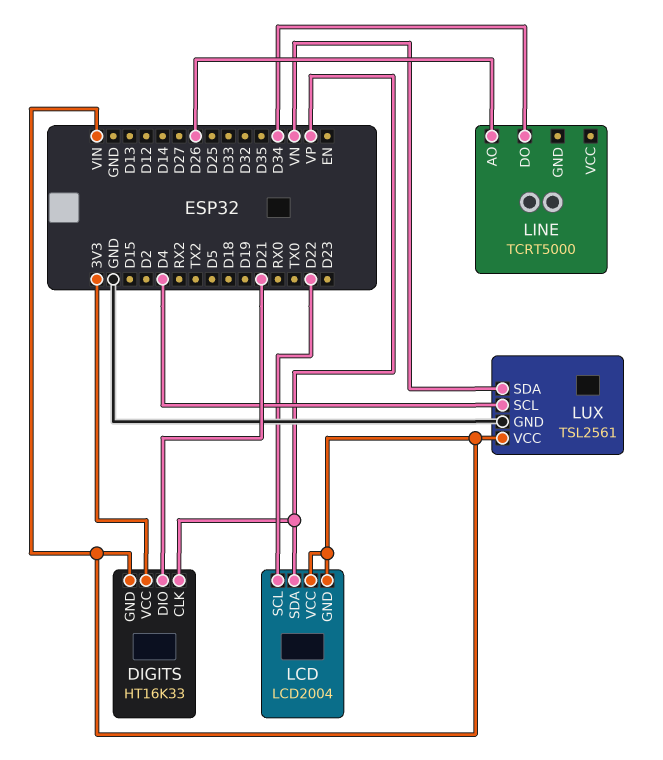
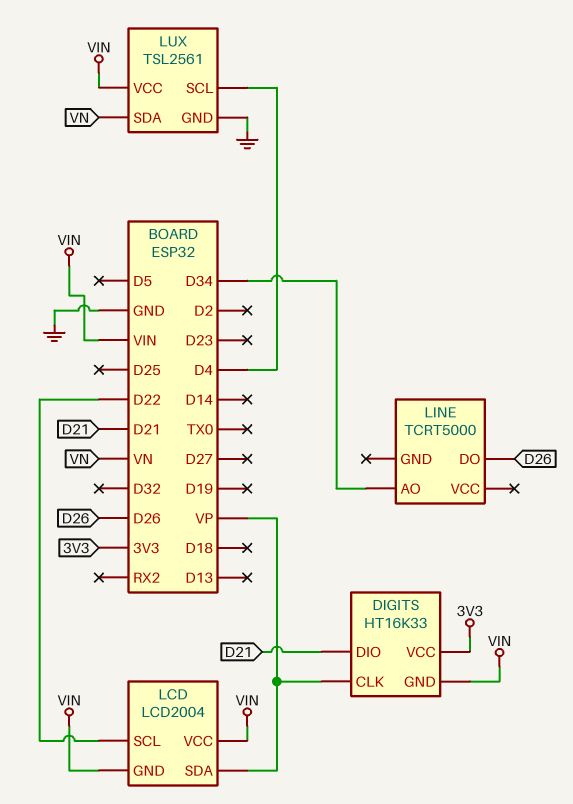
LINE pin AO: D26 -> D34
LINE pin DO: D34 -> D26

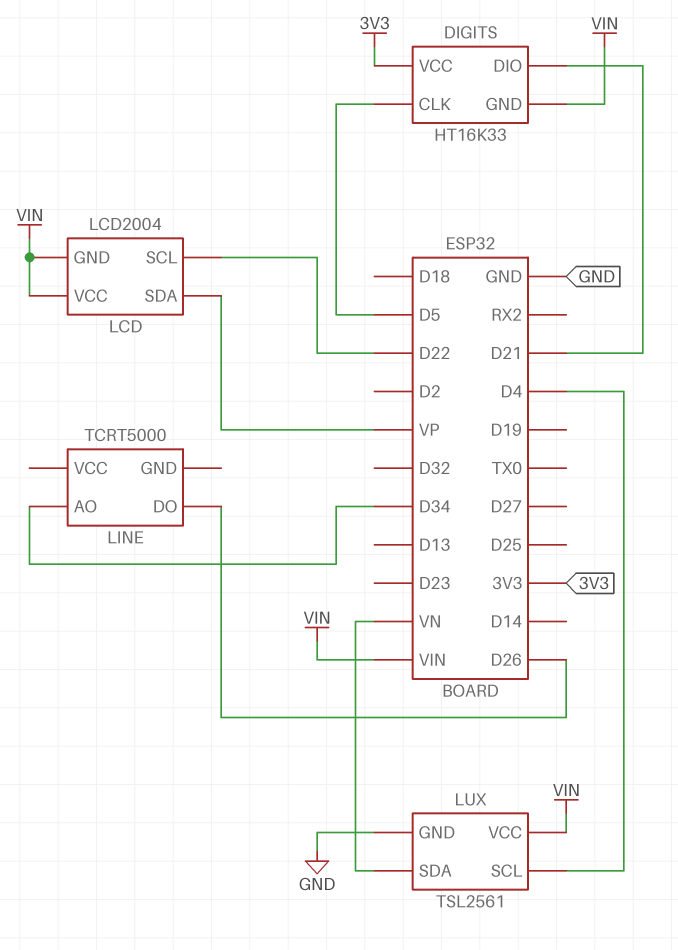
DIGITS pin CLK: VP -> D5

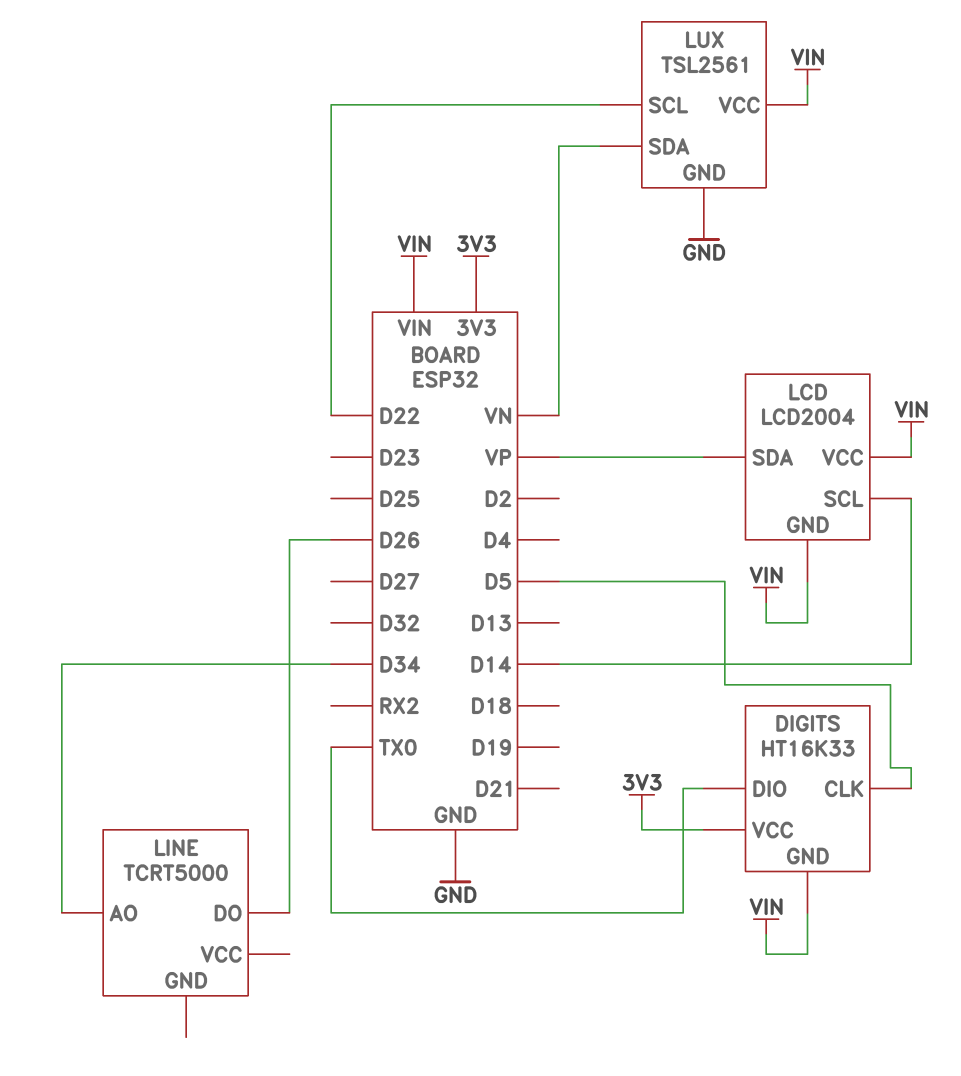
DIGITS pin DIO: D21 -> TX0
LCD pin SCL: D22 -> D14
LUX pin SCL: D4 -> D22

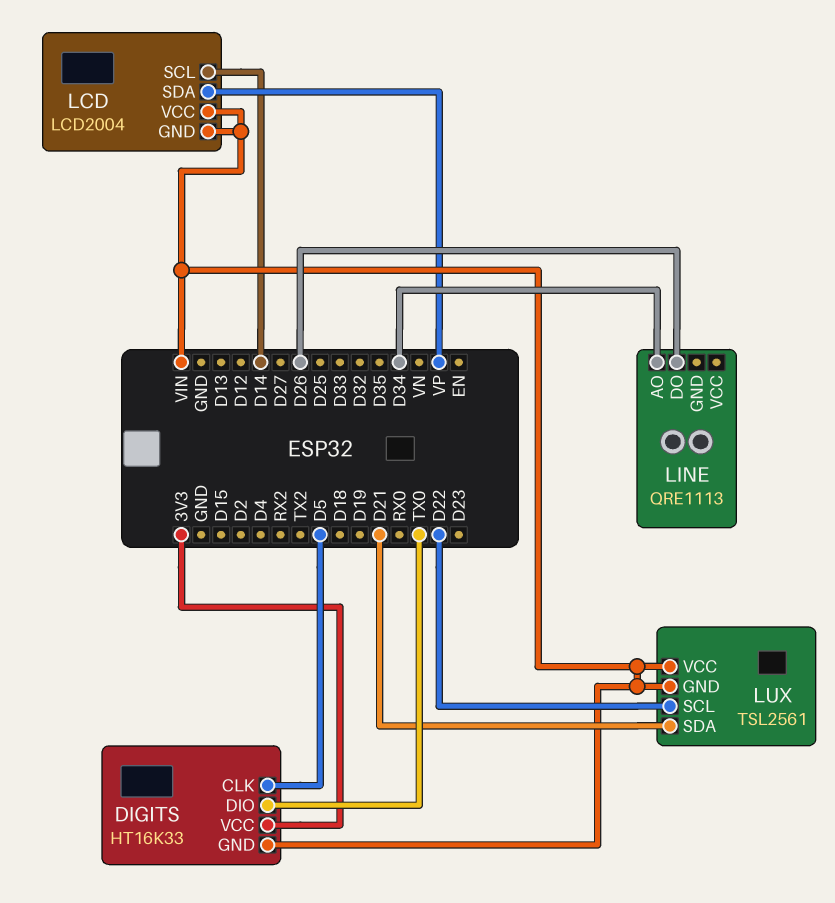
LINE: TCRT5000 -> QRE1113
LUX pin GND: GND -> VIN
LUX pin SDA: VN -> D21

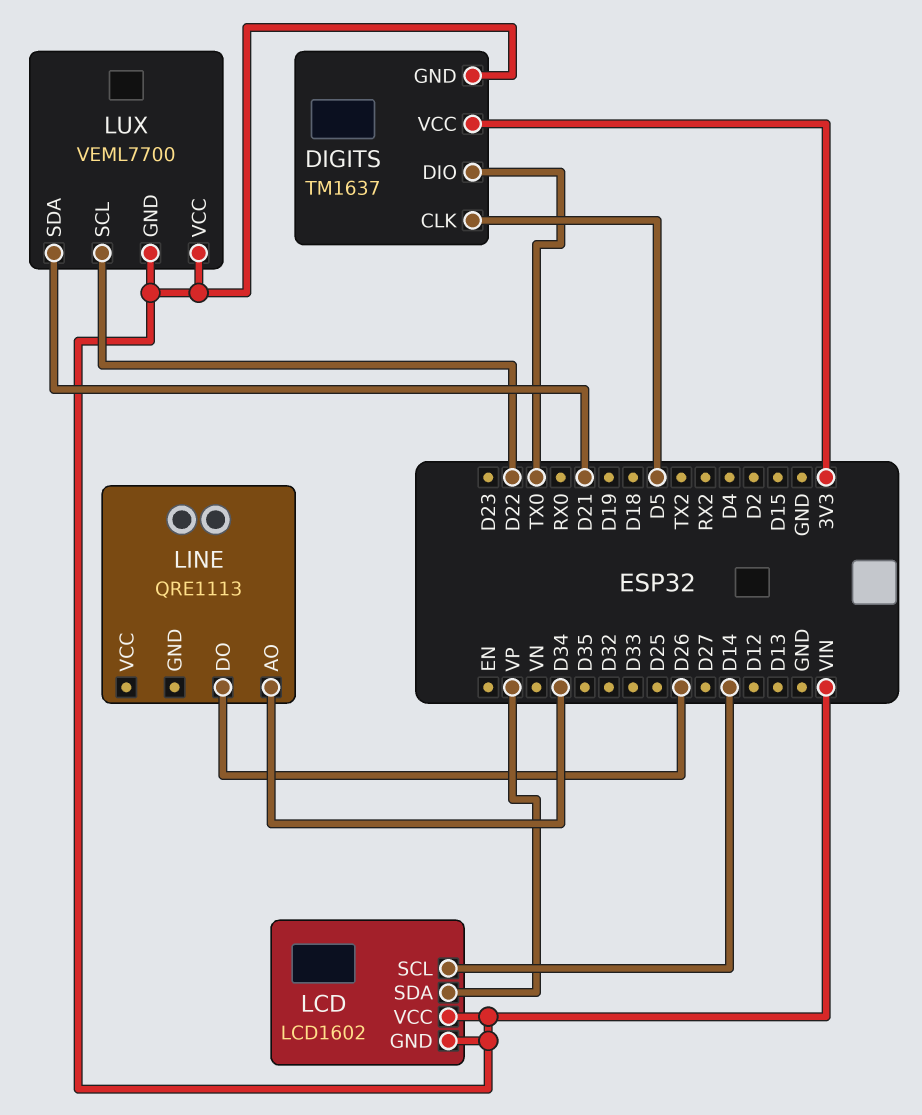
DIGITS: HT16K33 -> TM1637
LCD: LCD2004 -> LCD1602
LUX: TSL2561 -> VEML7700

